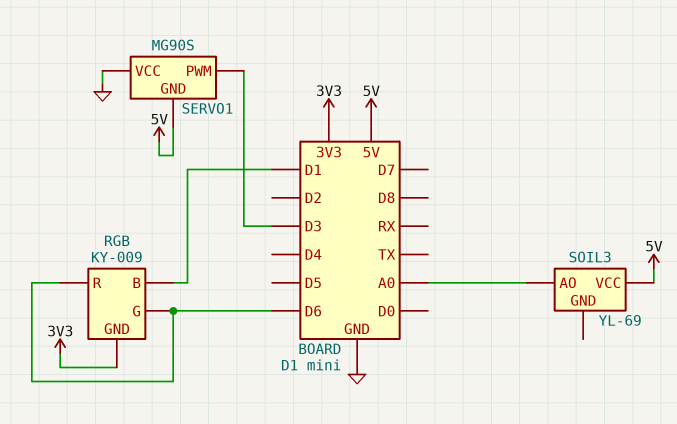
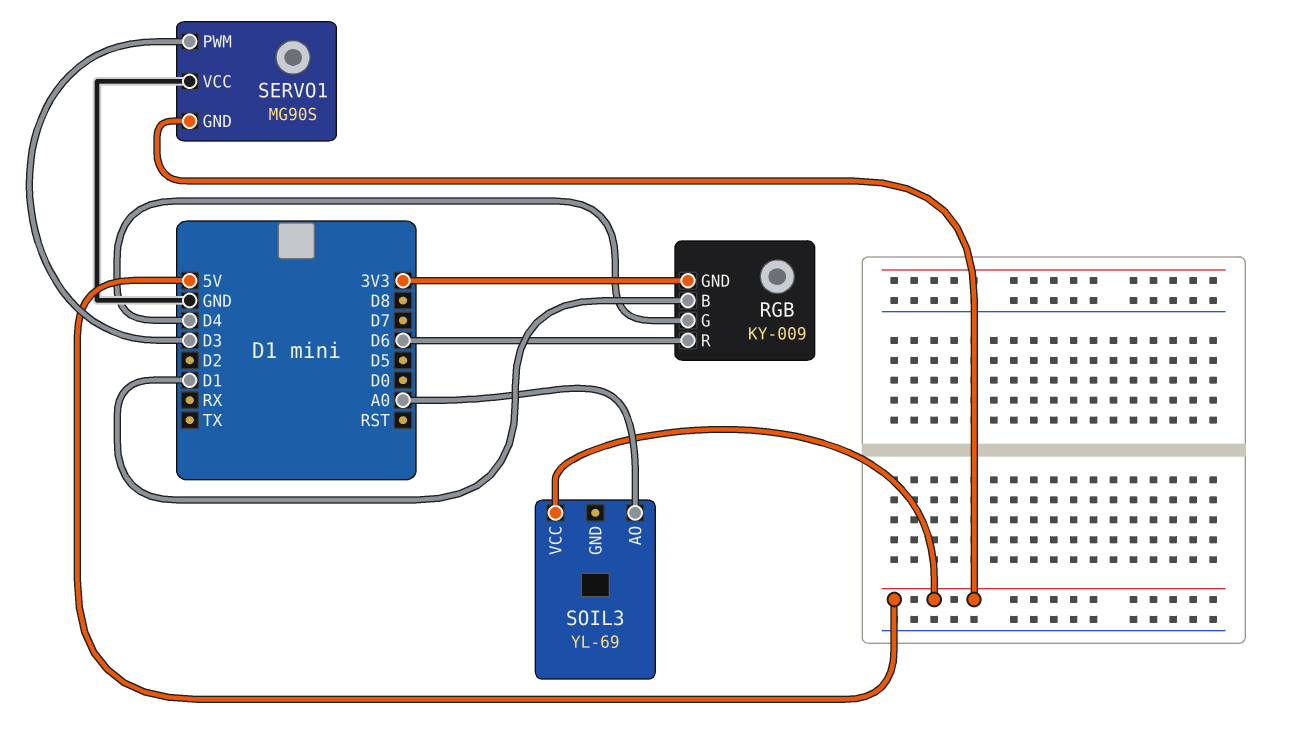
RGB pin G: D6 -> D4

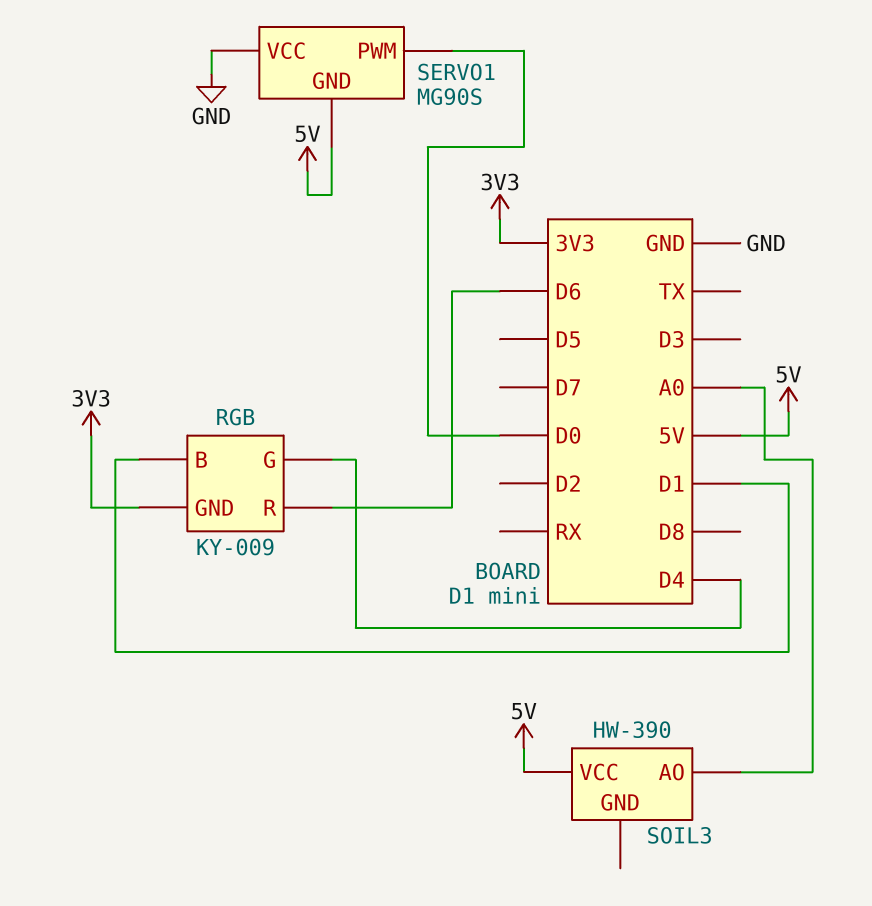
SERVO1 pin PWM: D3 -> D0
SOIL3: YL-69 -> HW-390

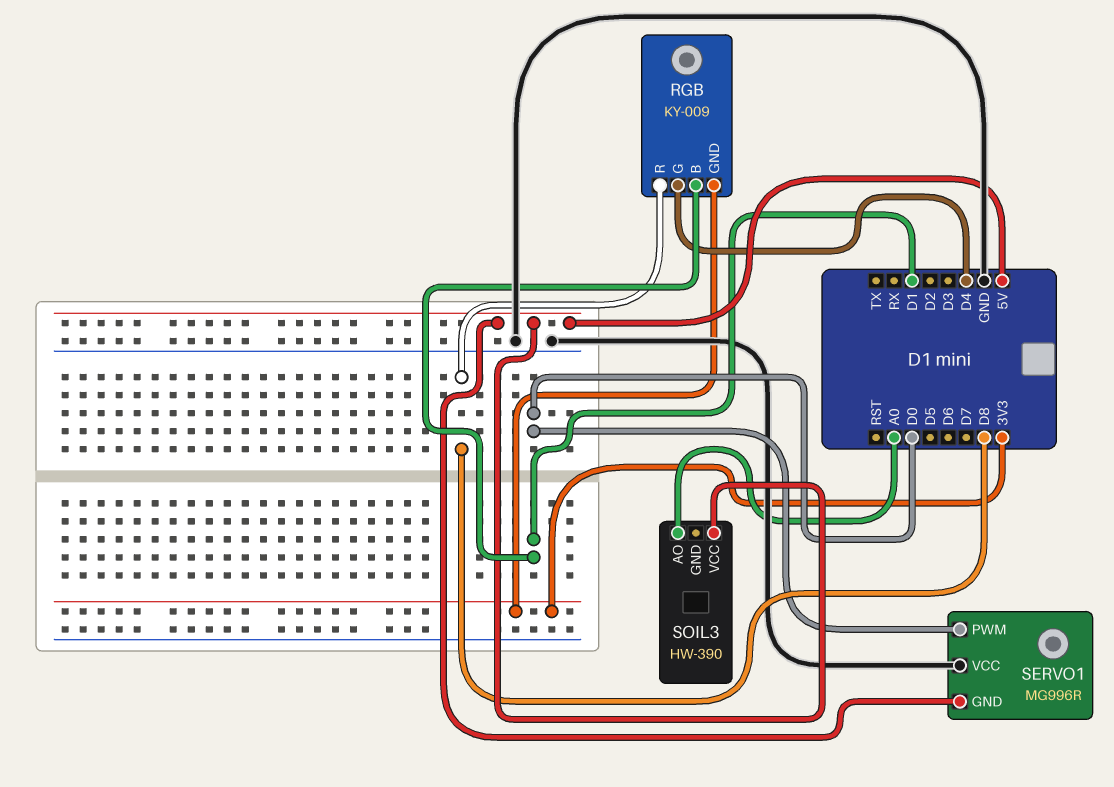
RGB pin R: D6 -> D8
SERVO1: MG90S -> MG996R

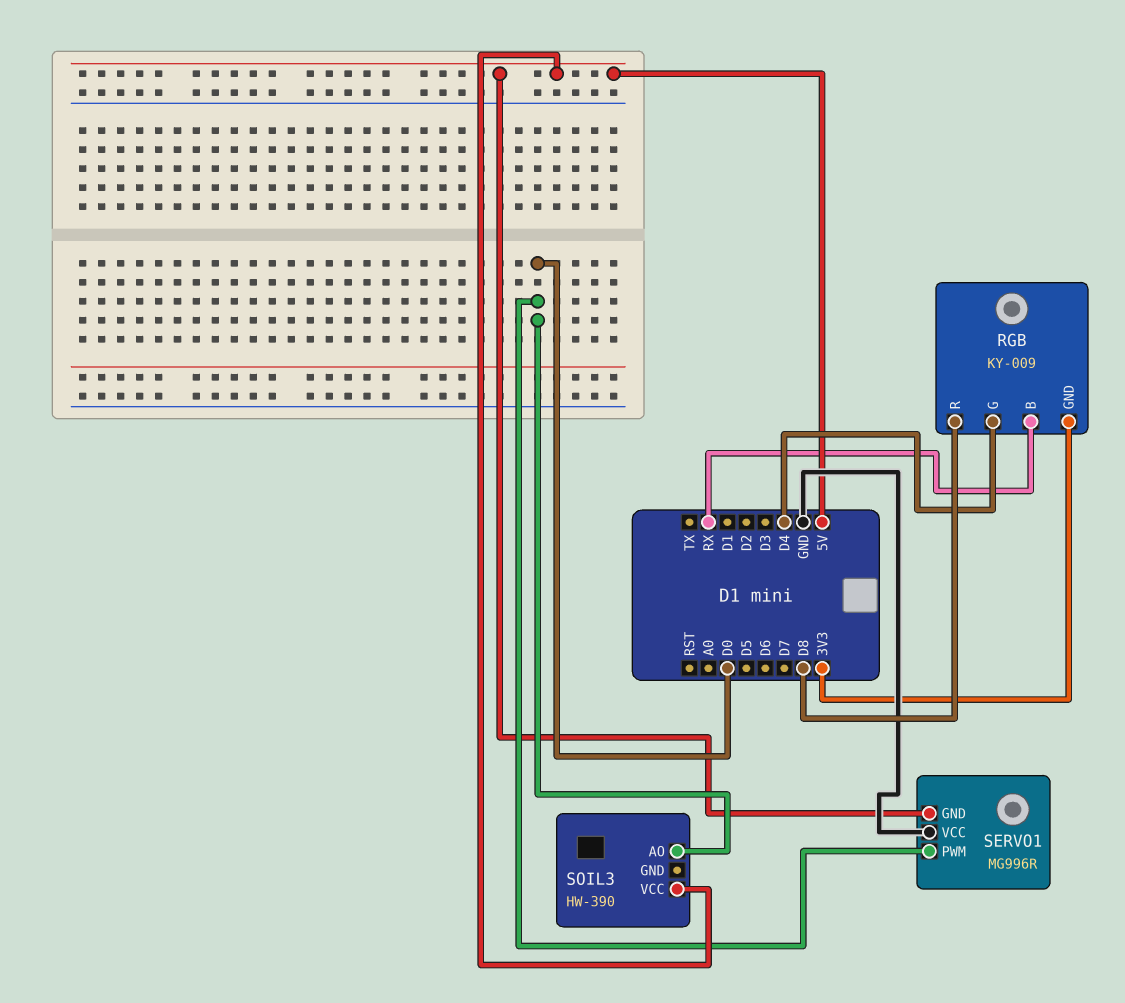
RGB pin B: D1 -> RX
SOIL3 pin AO: A0 -> D0

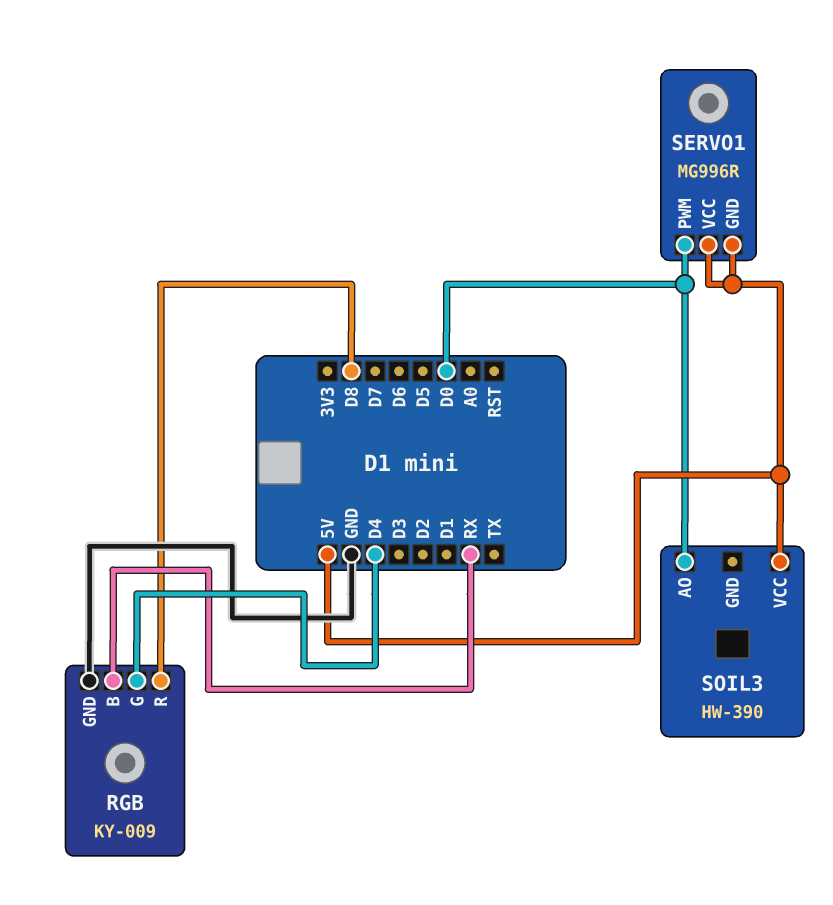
RGB pin GND: 3V3 -> GND
SERVO1 pin VCC: GND -> 5V

